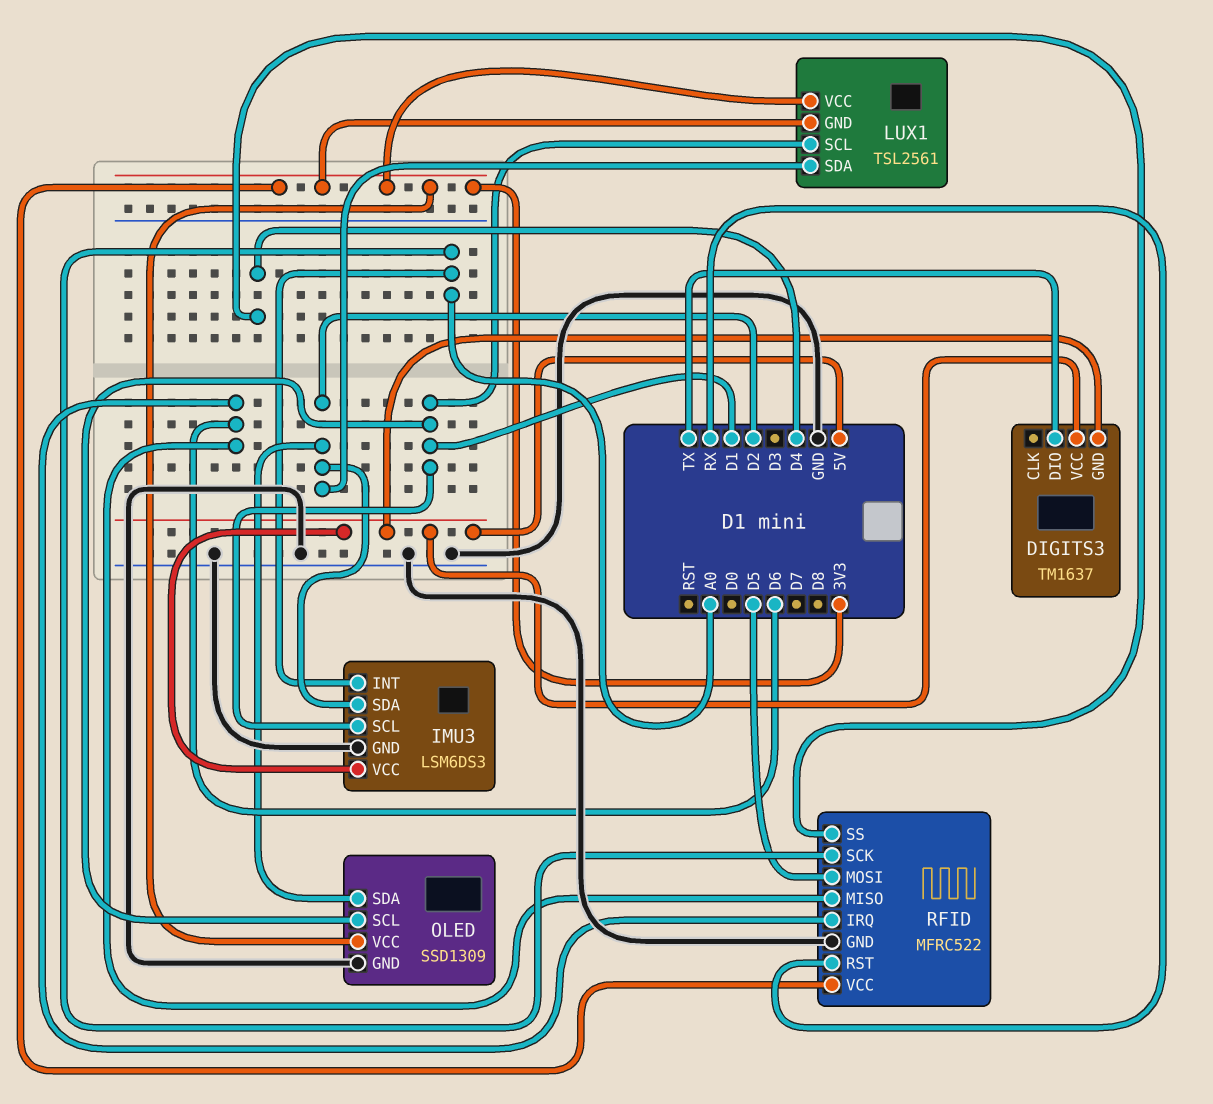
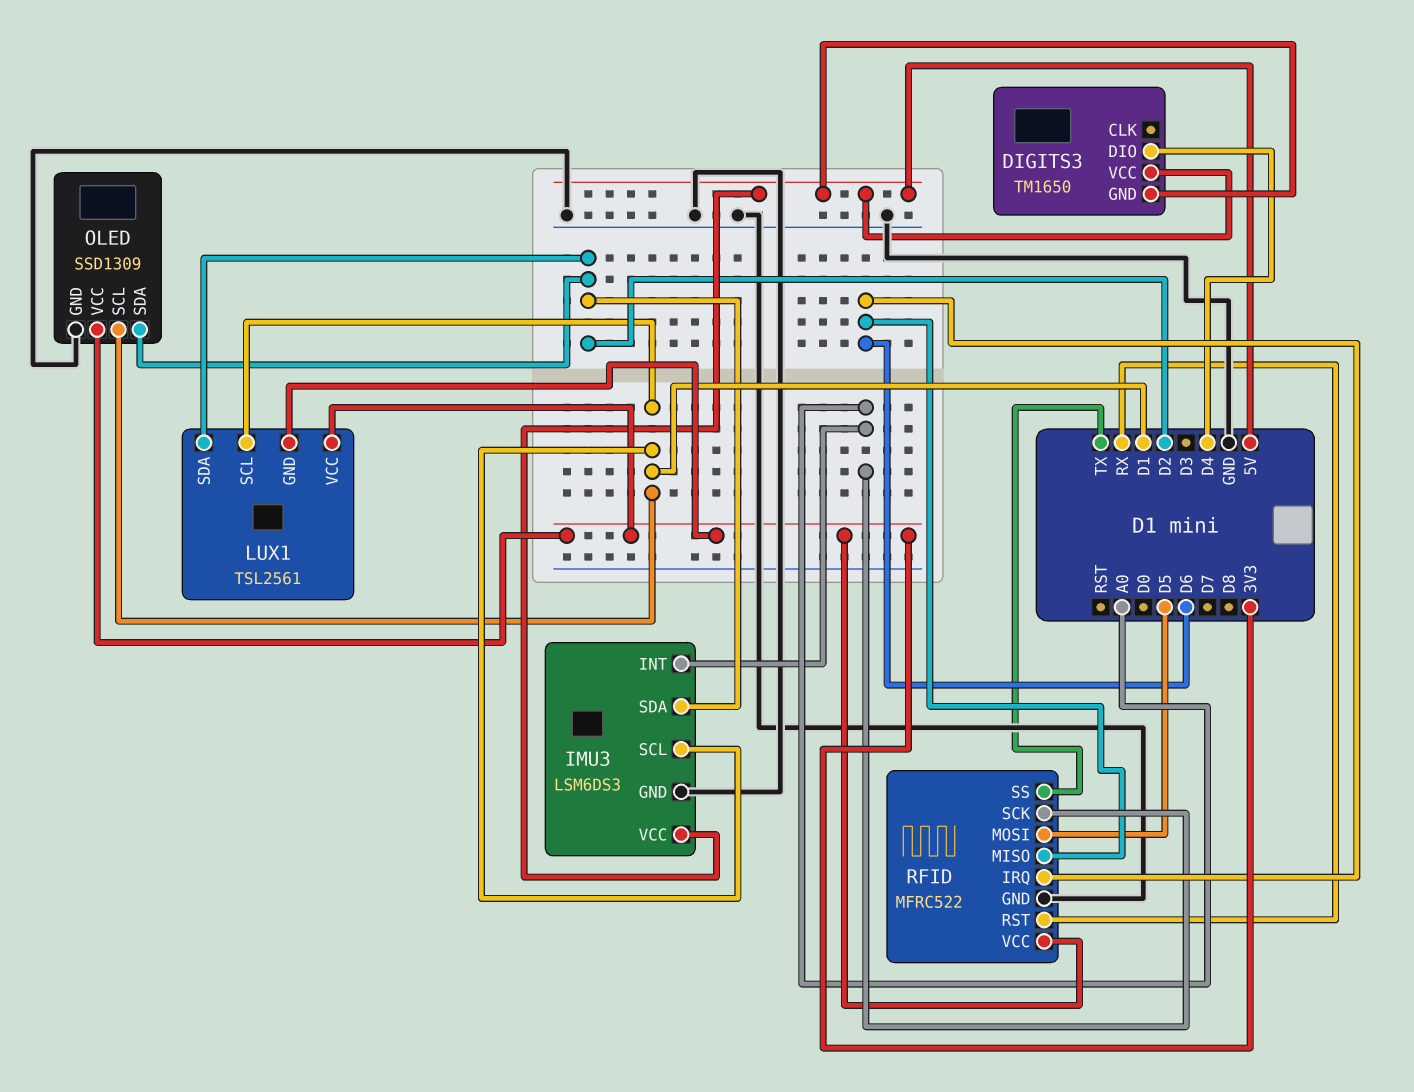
DIGITS3: TM1637 -> TM1650
DIGITS3 pin DIO: TX -> D4
RFID pin SS: D4 -> TX

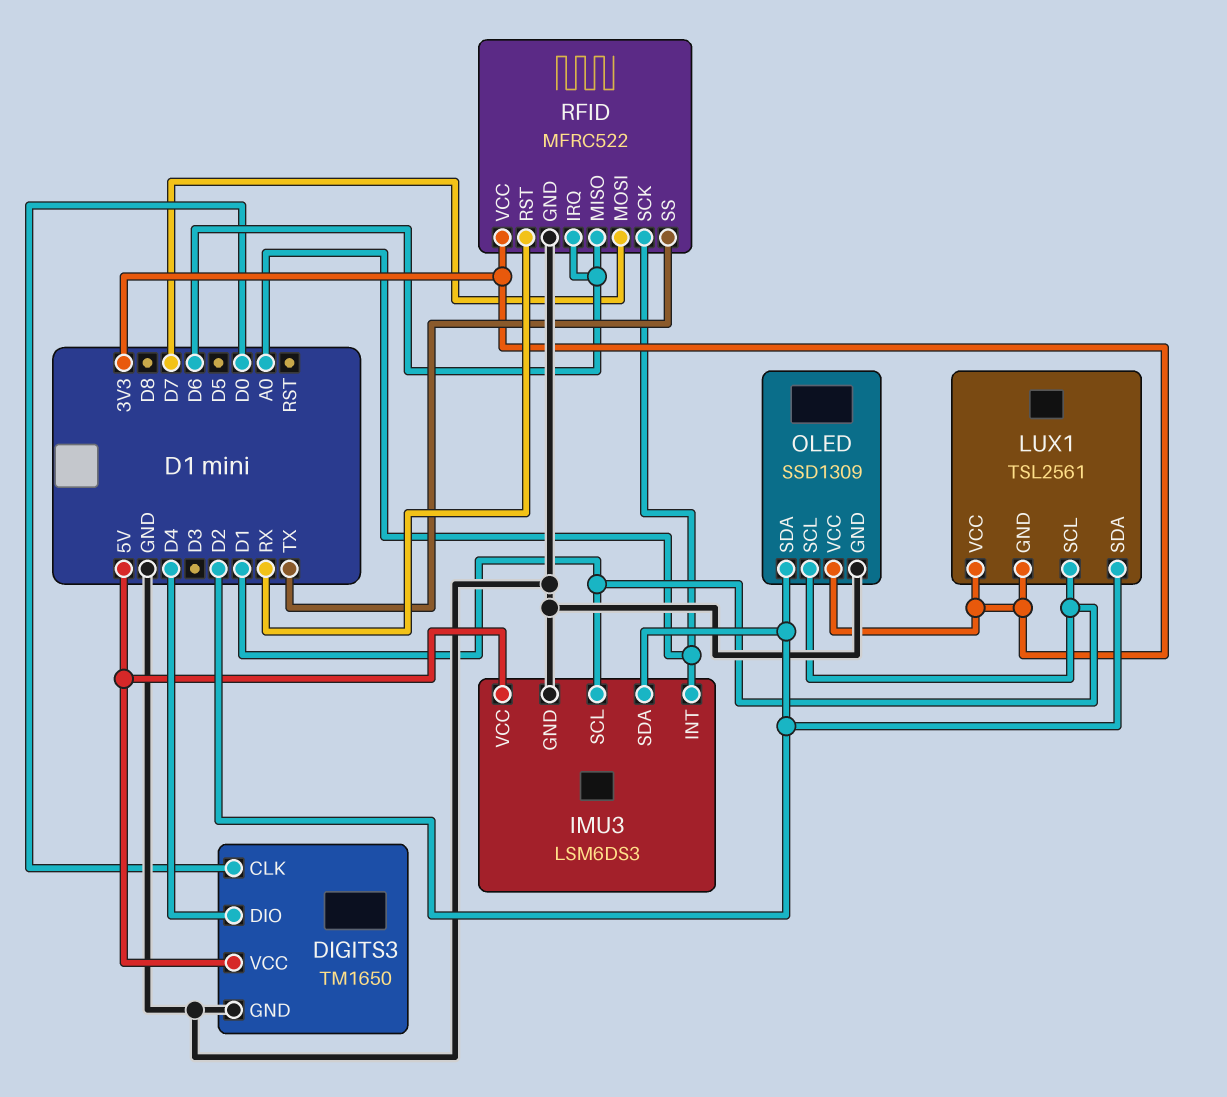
DIGITS3 pin CLK: none -> D0
DIGITS3 pin GND: 5V -> GND
RFID pin MOSI: D5 -> D7

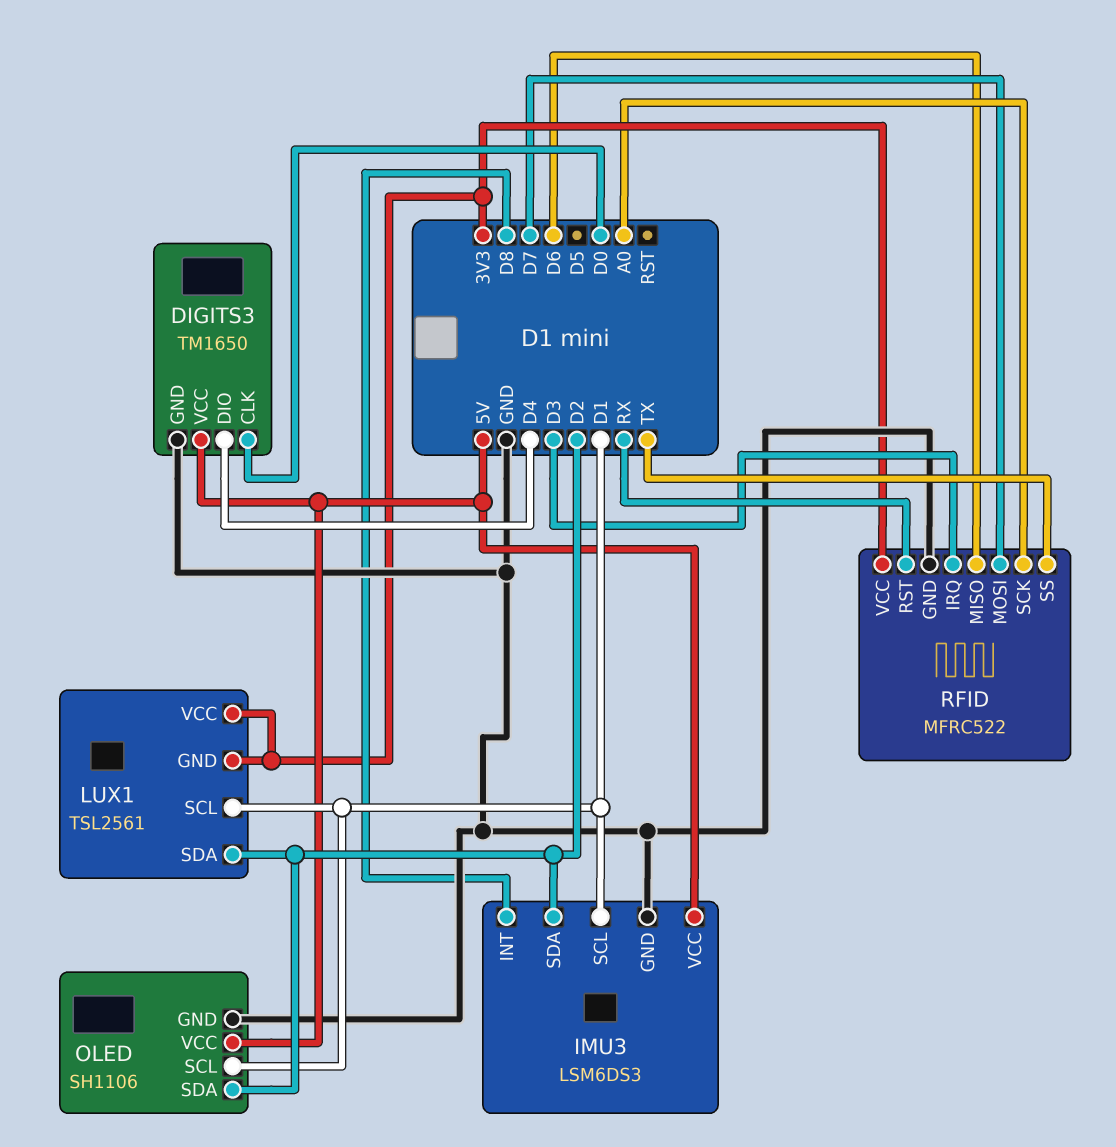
IMU3 pin INT: A0 -> D8
OLED: SSD1309 -> SH1106
OLED pin VCC: 3V3 -> 5V
RFID pin IRQ: D6 -> D3

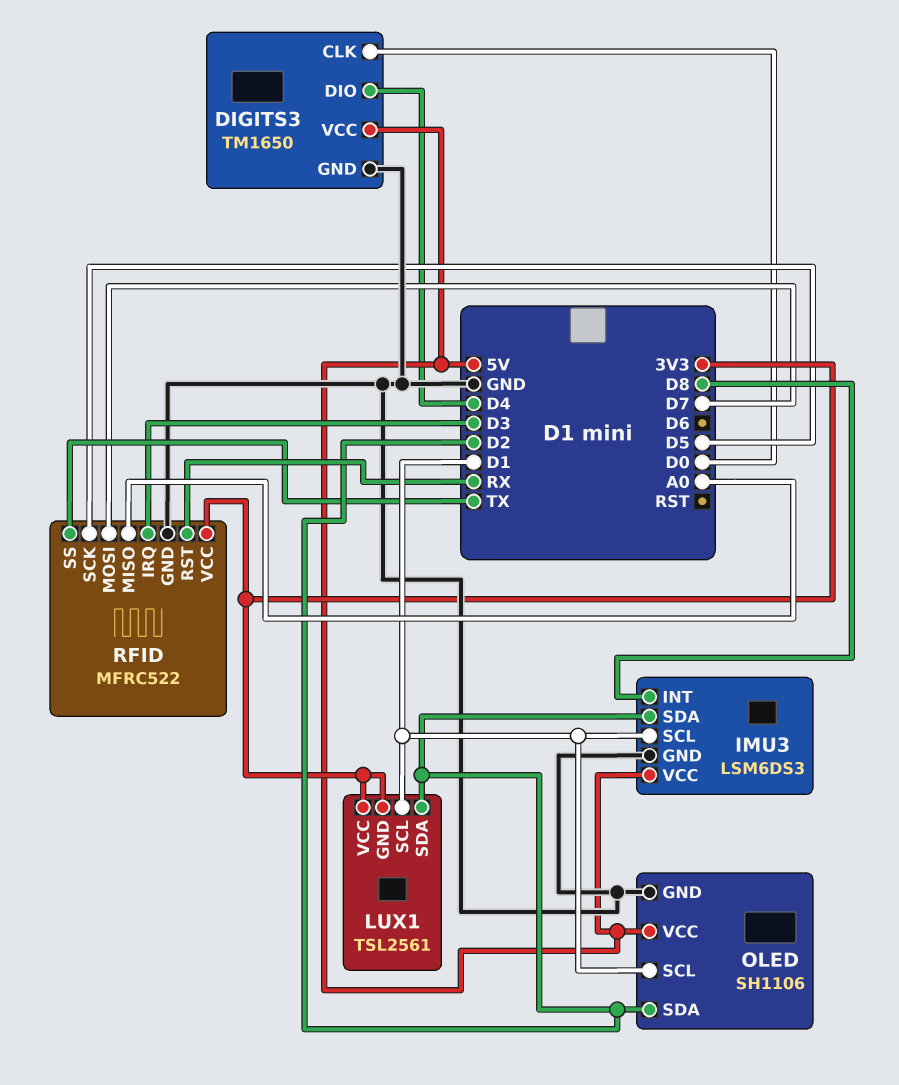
RFID pin MISO: D6 -> A0
RFID pin SCK: A0 -> D5

